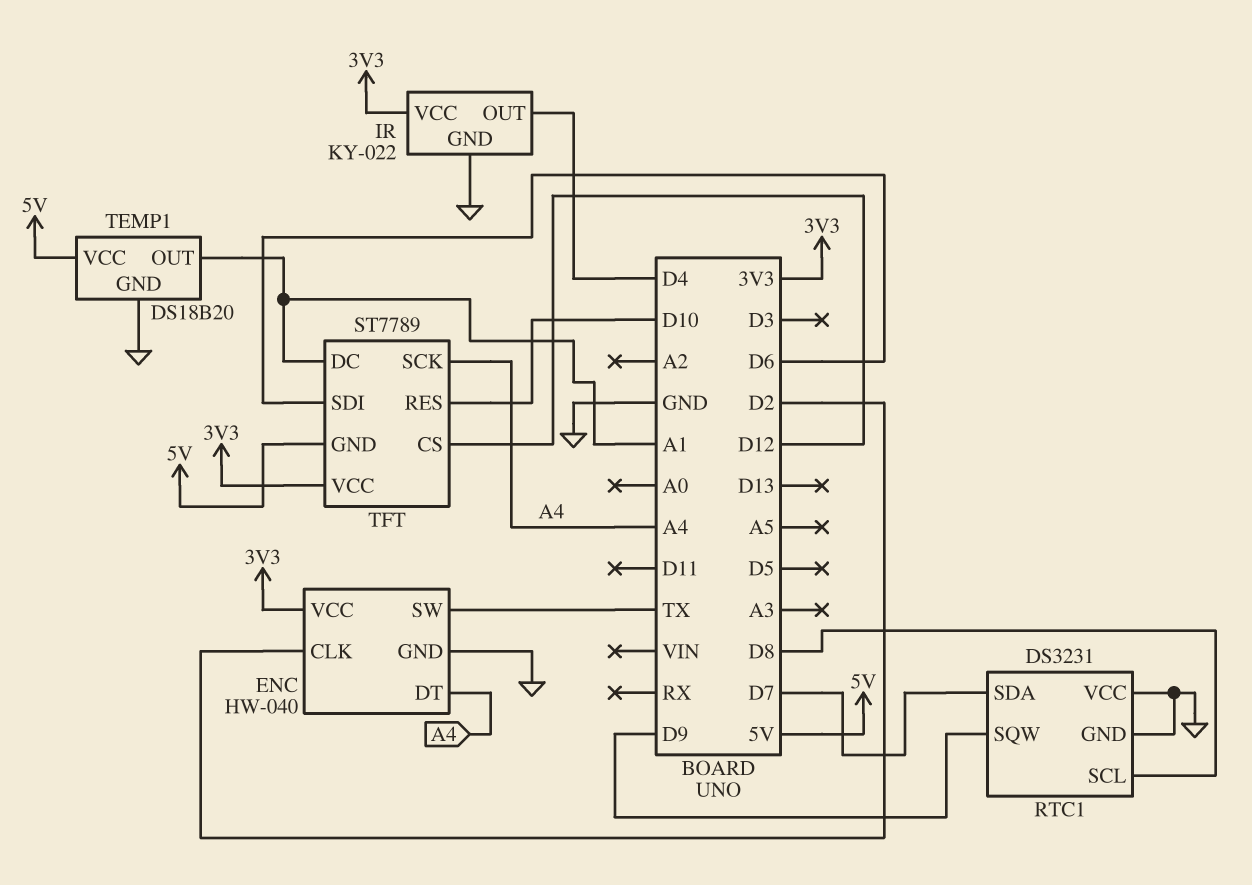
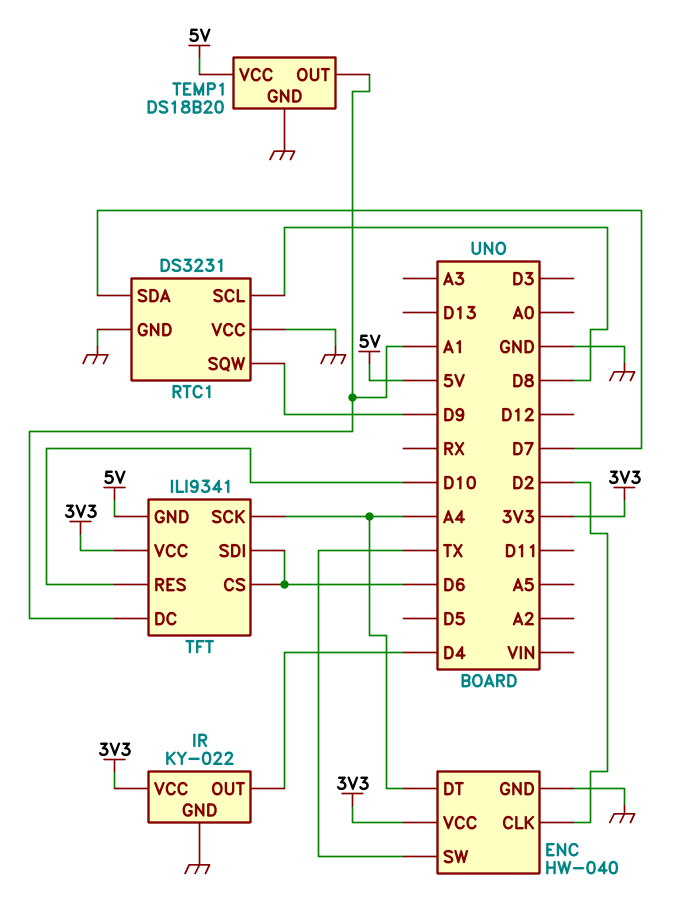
TFT: ST7789 -> ILI9341
TFT pin CS: D12 -> D6

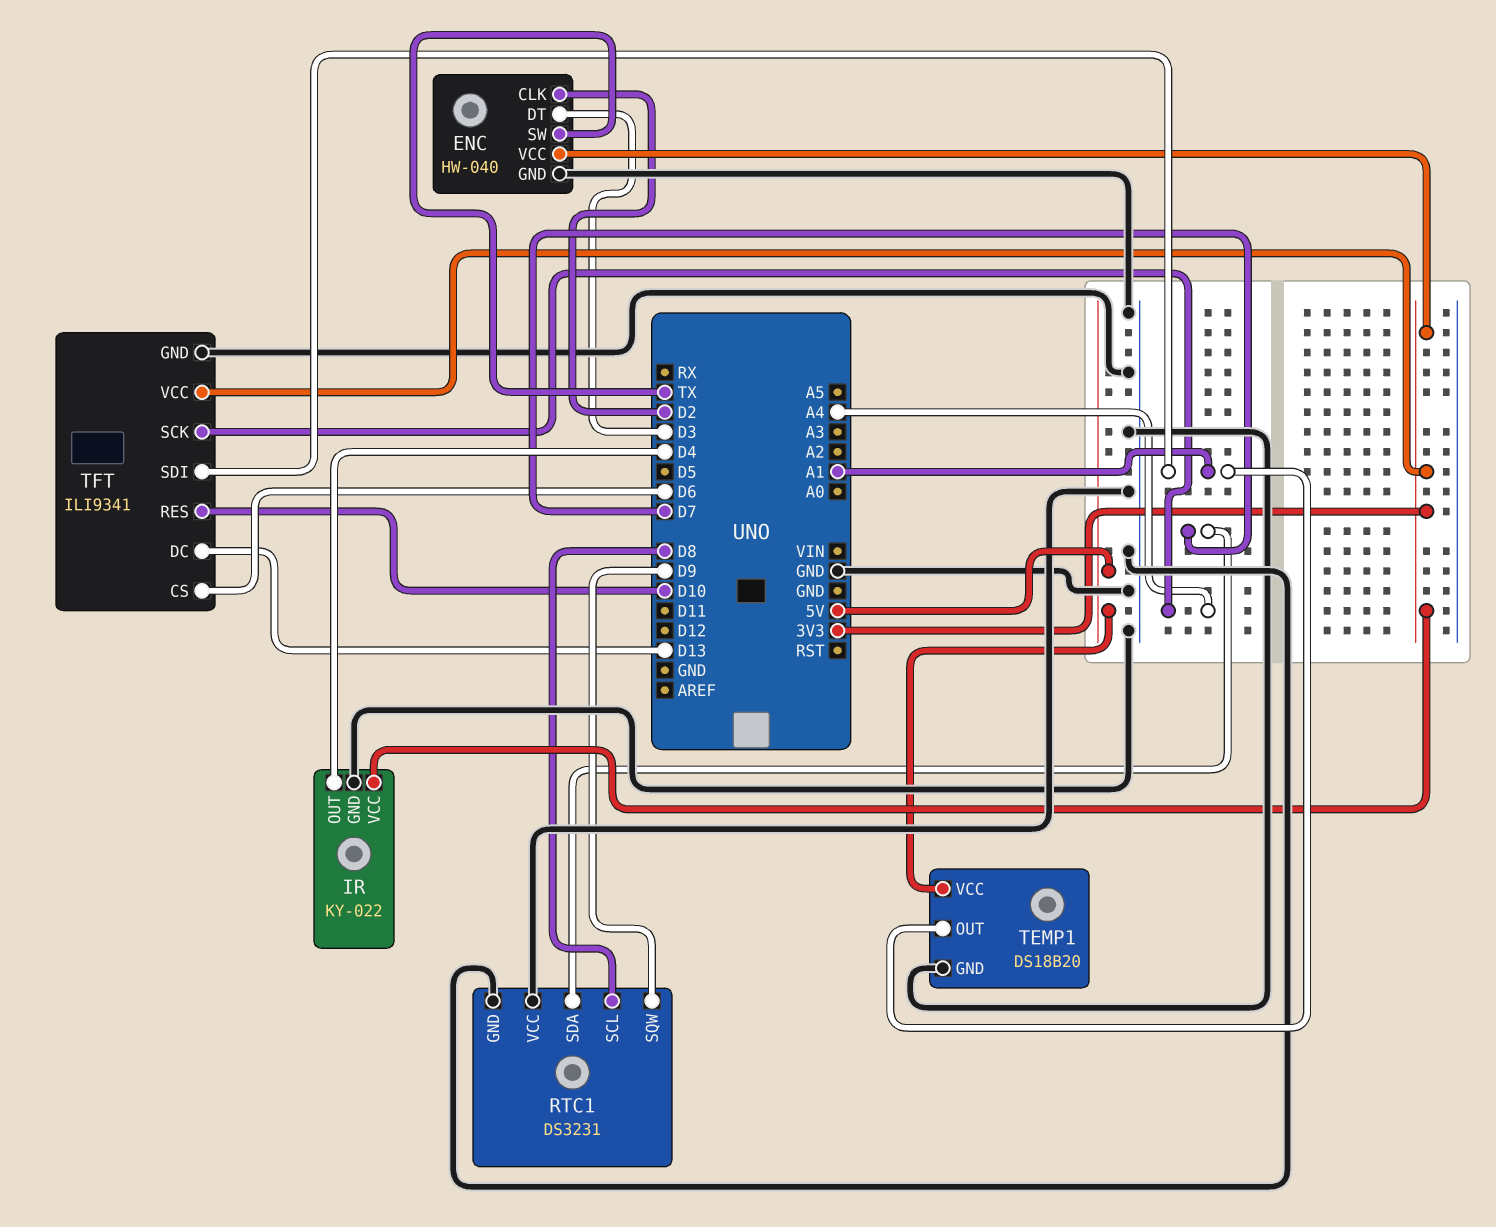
ENC pin DT: A4 -> D3
TFT pin DC: A1 -> D13
TFT pin GND: 5V -> GND
TFT pin SDI: D6 -> A1

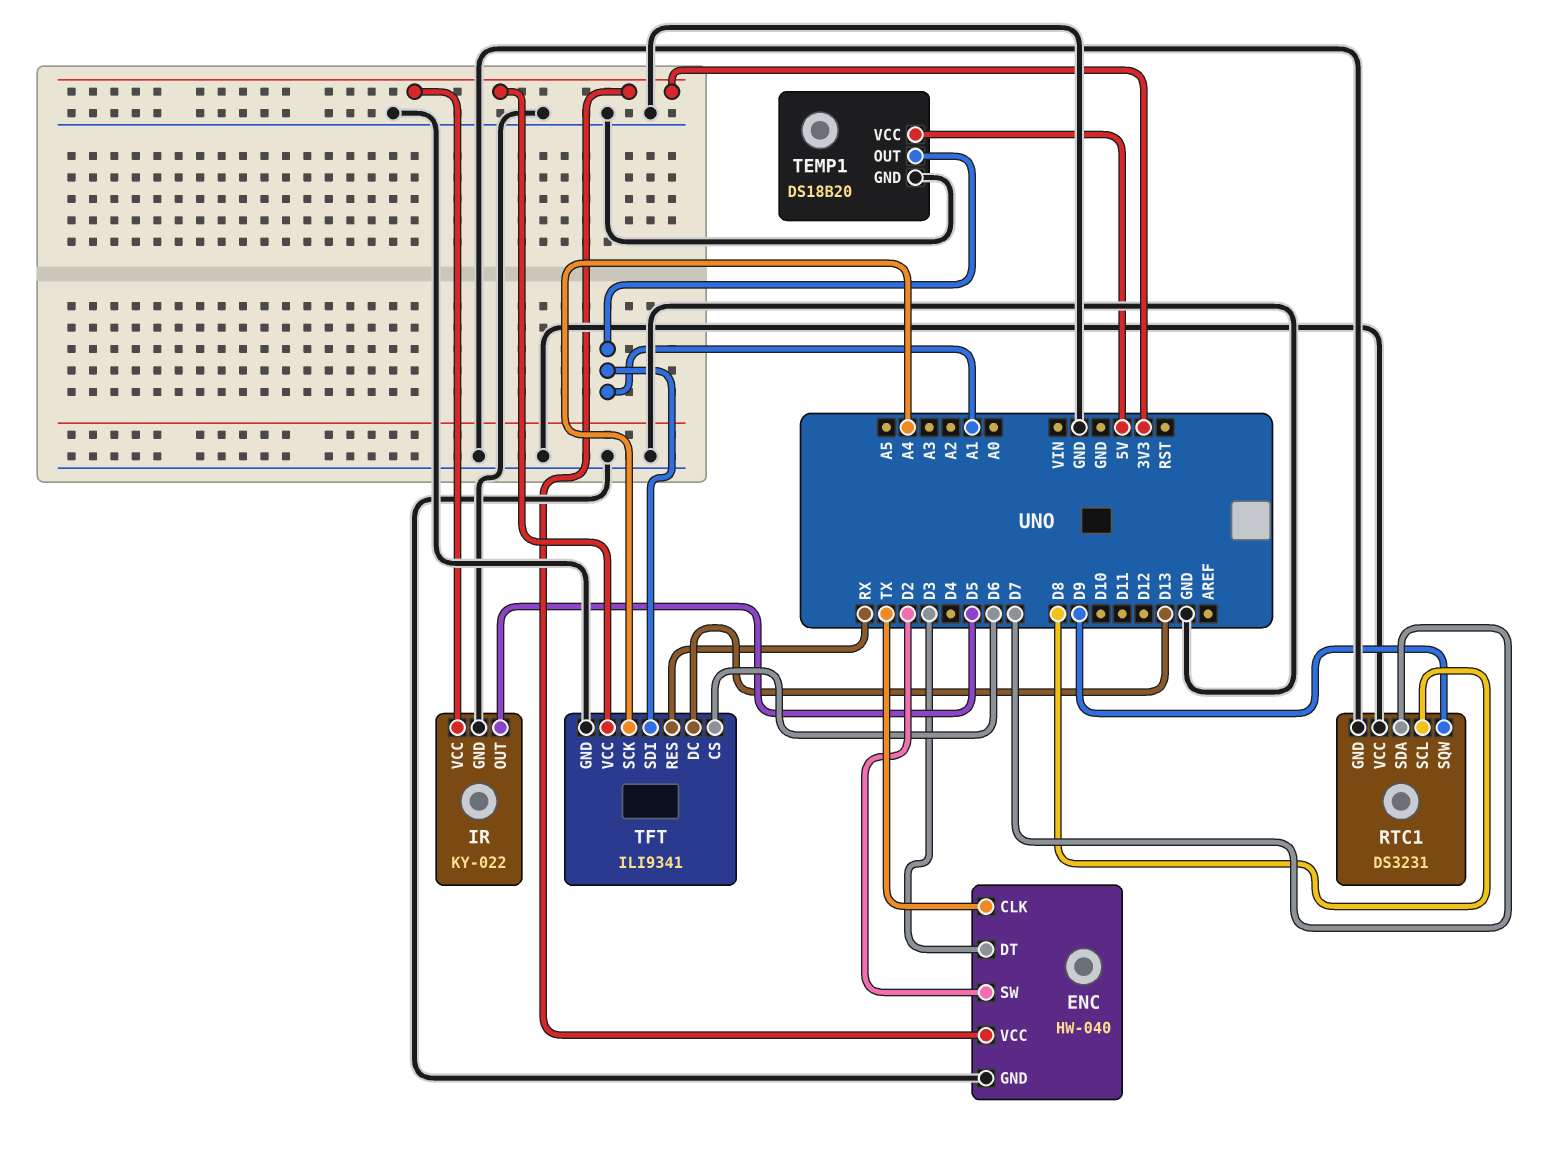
ENC pin CLK: D2 -> TX
ENC pin SW: TX -> D2
IR pin OUT: D4 -> D5
TFT pin RES: D10 -> RX

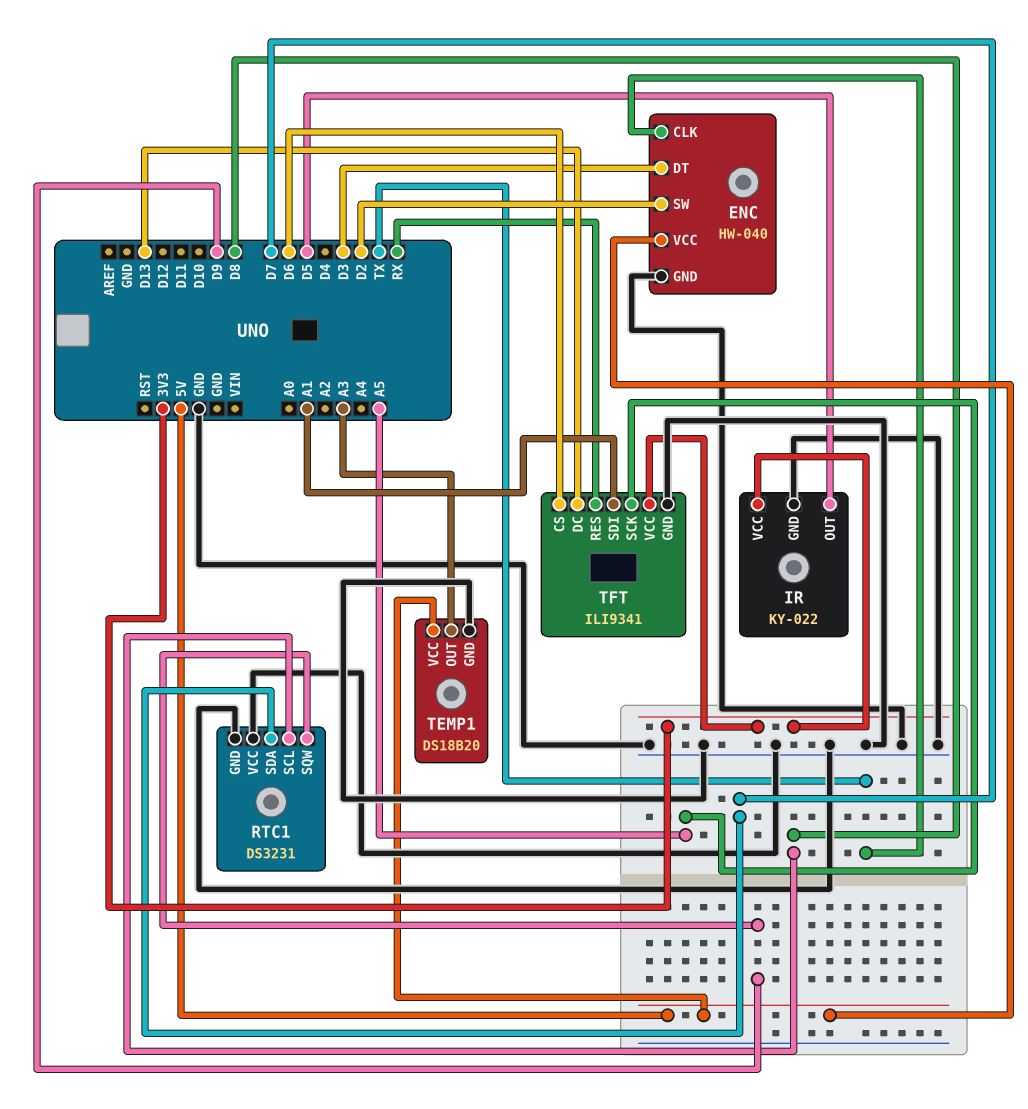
ENC pin VCC: 3V3 -> 5V
TEMP1 pin OUT: A1 -> A3
TFT pin SCK: A4 -> A5

